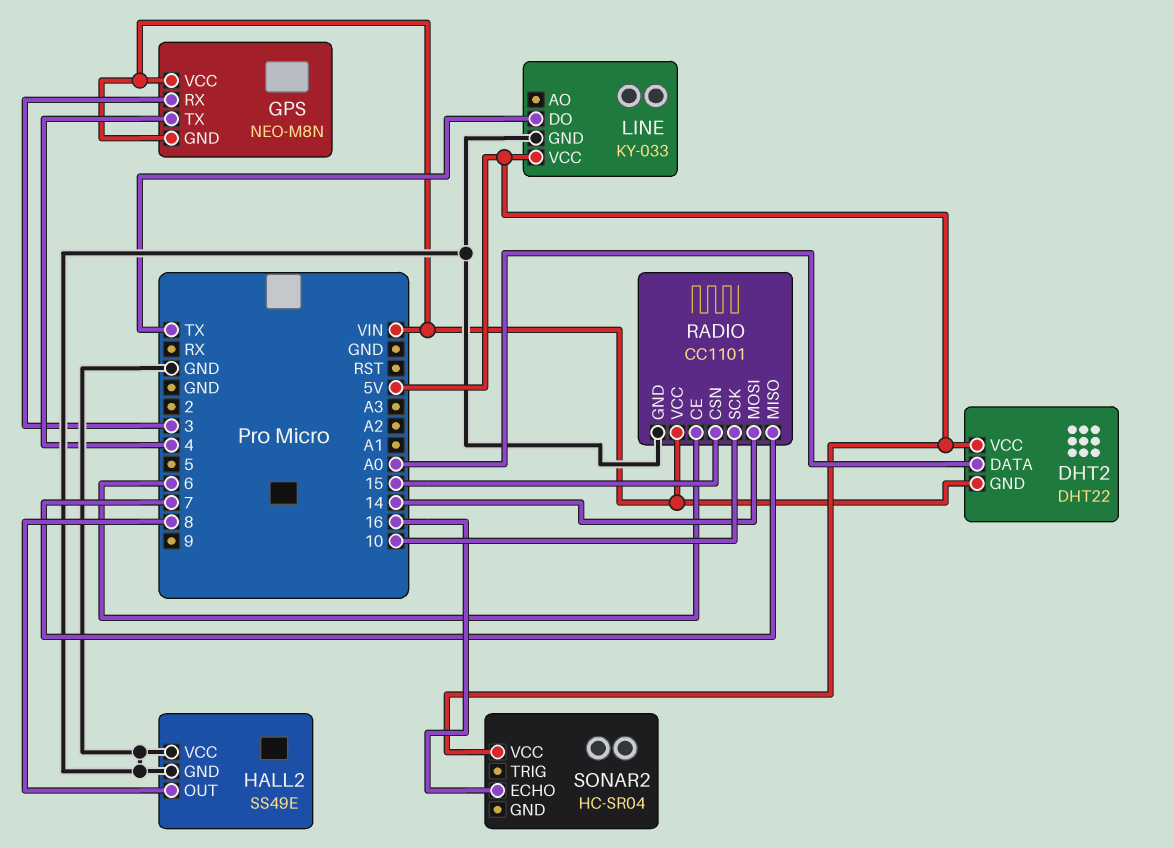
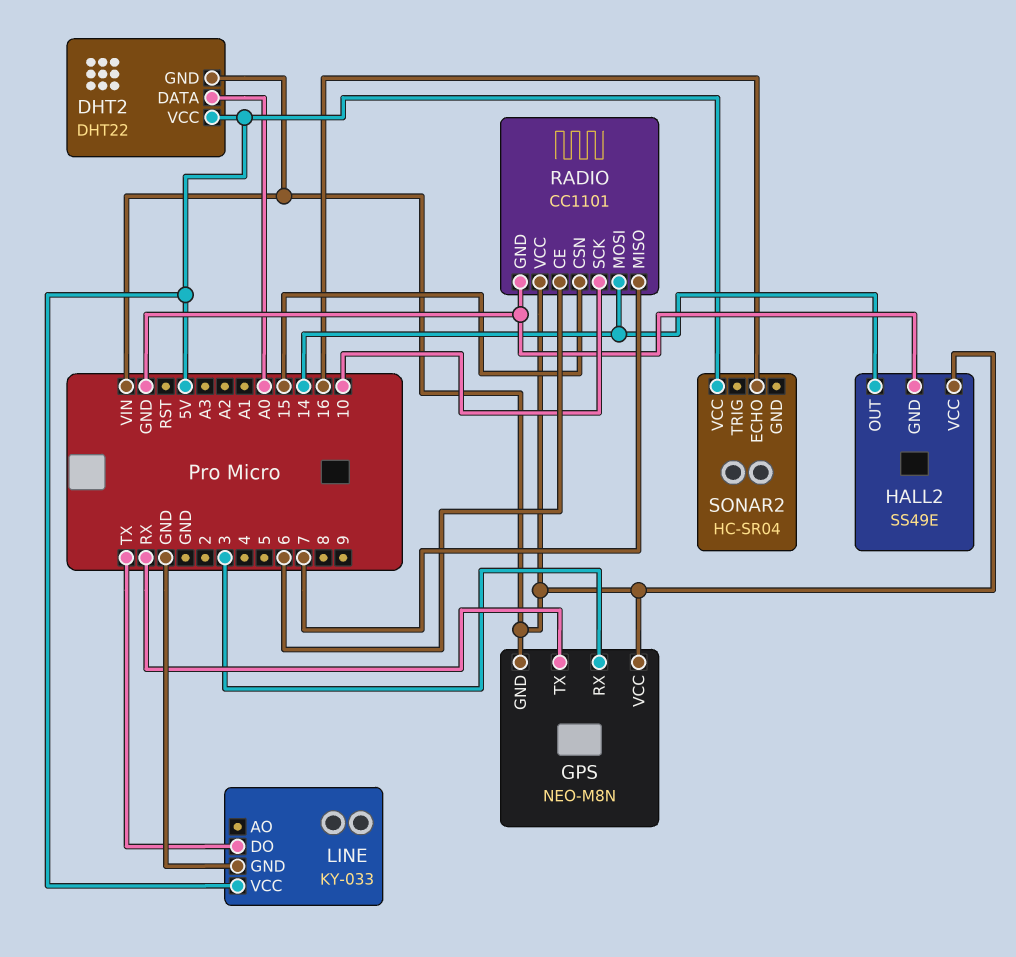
GPS pin TX: 4 -> RX
HALL2 pin OUT: 8 -> 14
HALL2 pin VCC: GND -> VIN

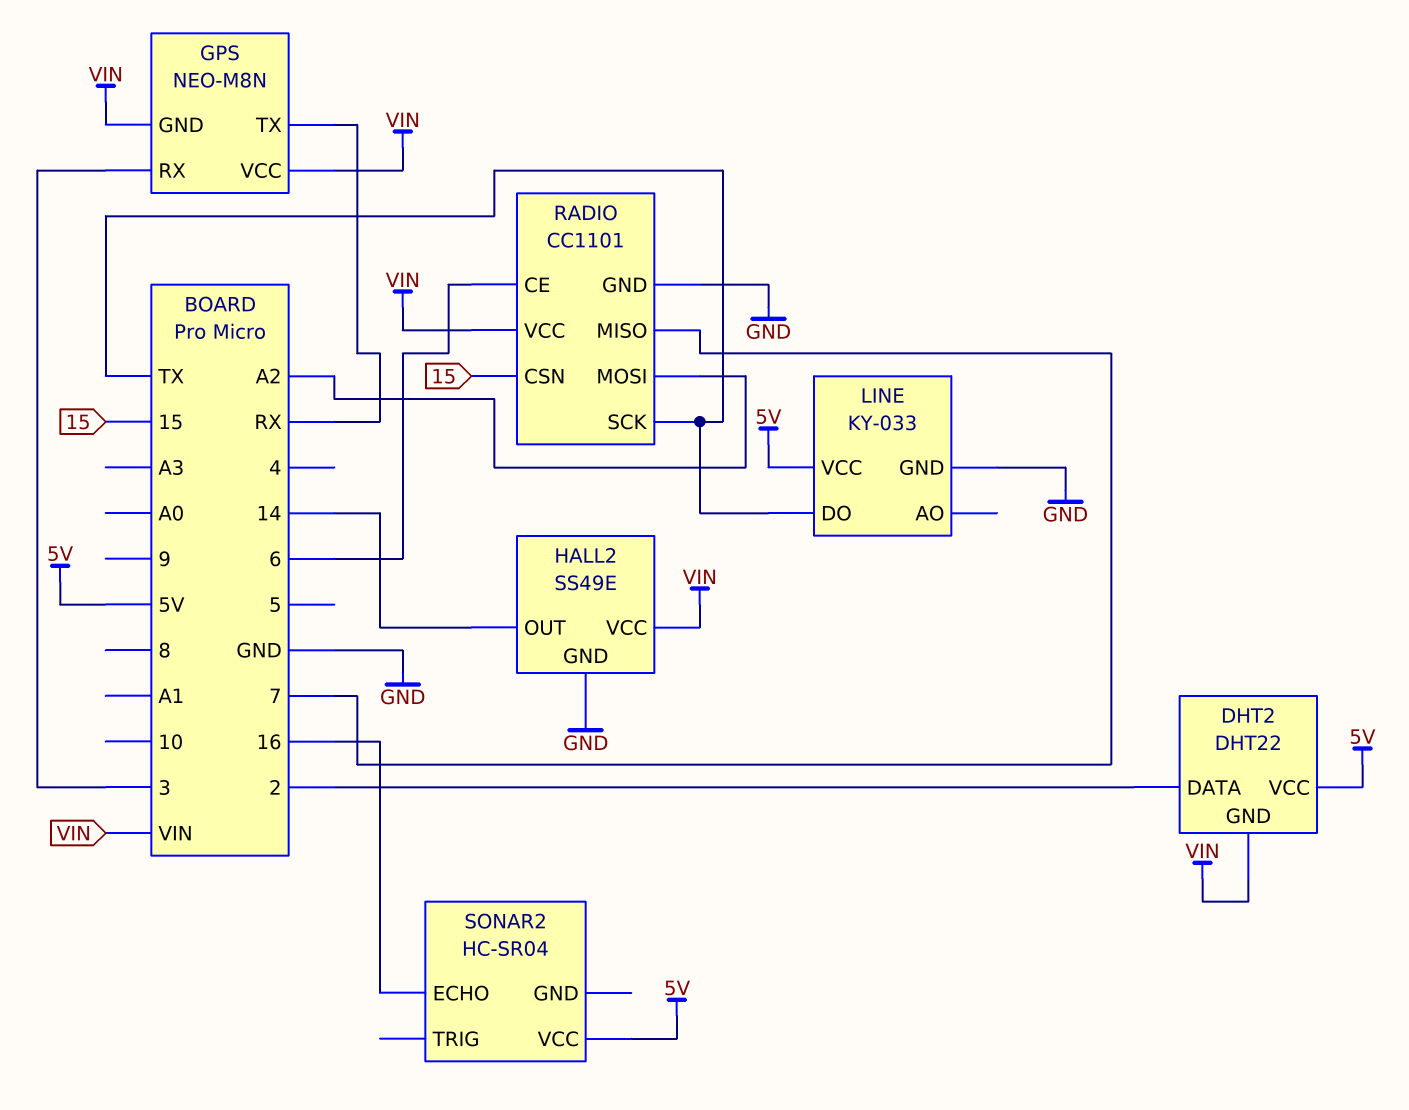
DHT2 pin DATA: A0 -> 2
RADIO pin MOSI: 14 -> A2
RADIO pin SCK: 10 -> TX

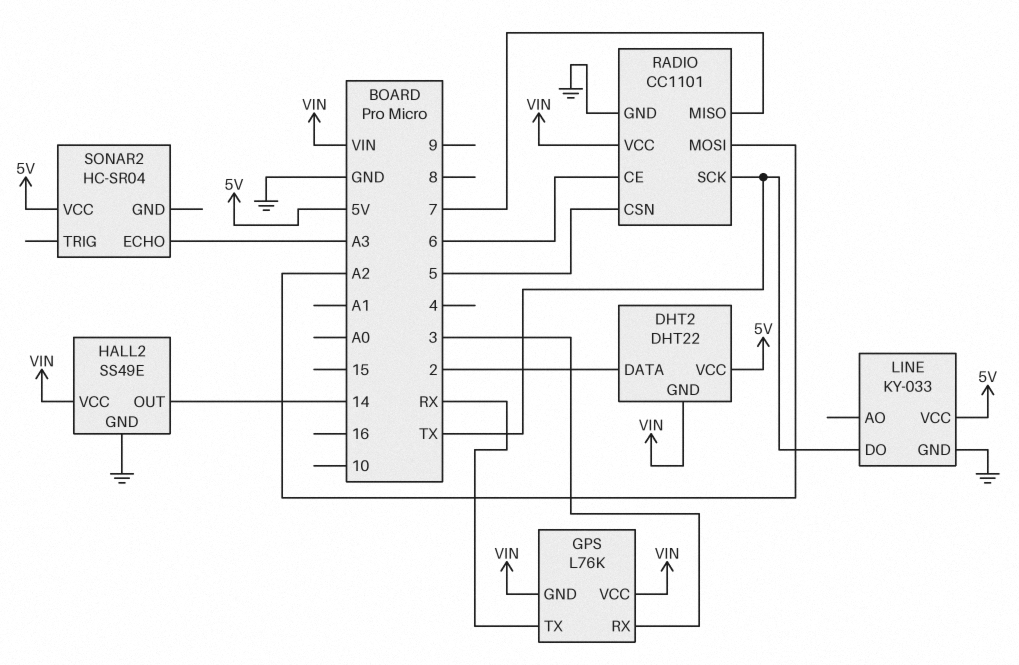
GPS: NEO-M8N -> L76K
RADIO pin CSN: 15 -> 5
SONAR2 pin ECHO: 16 -> A3

